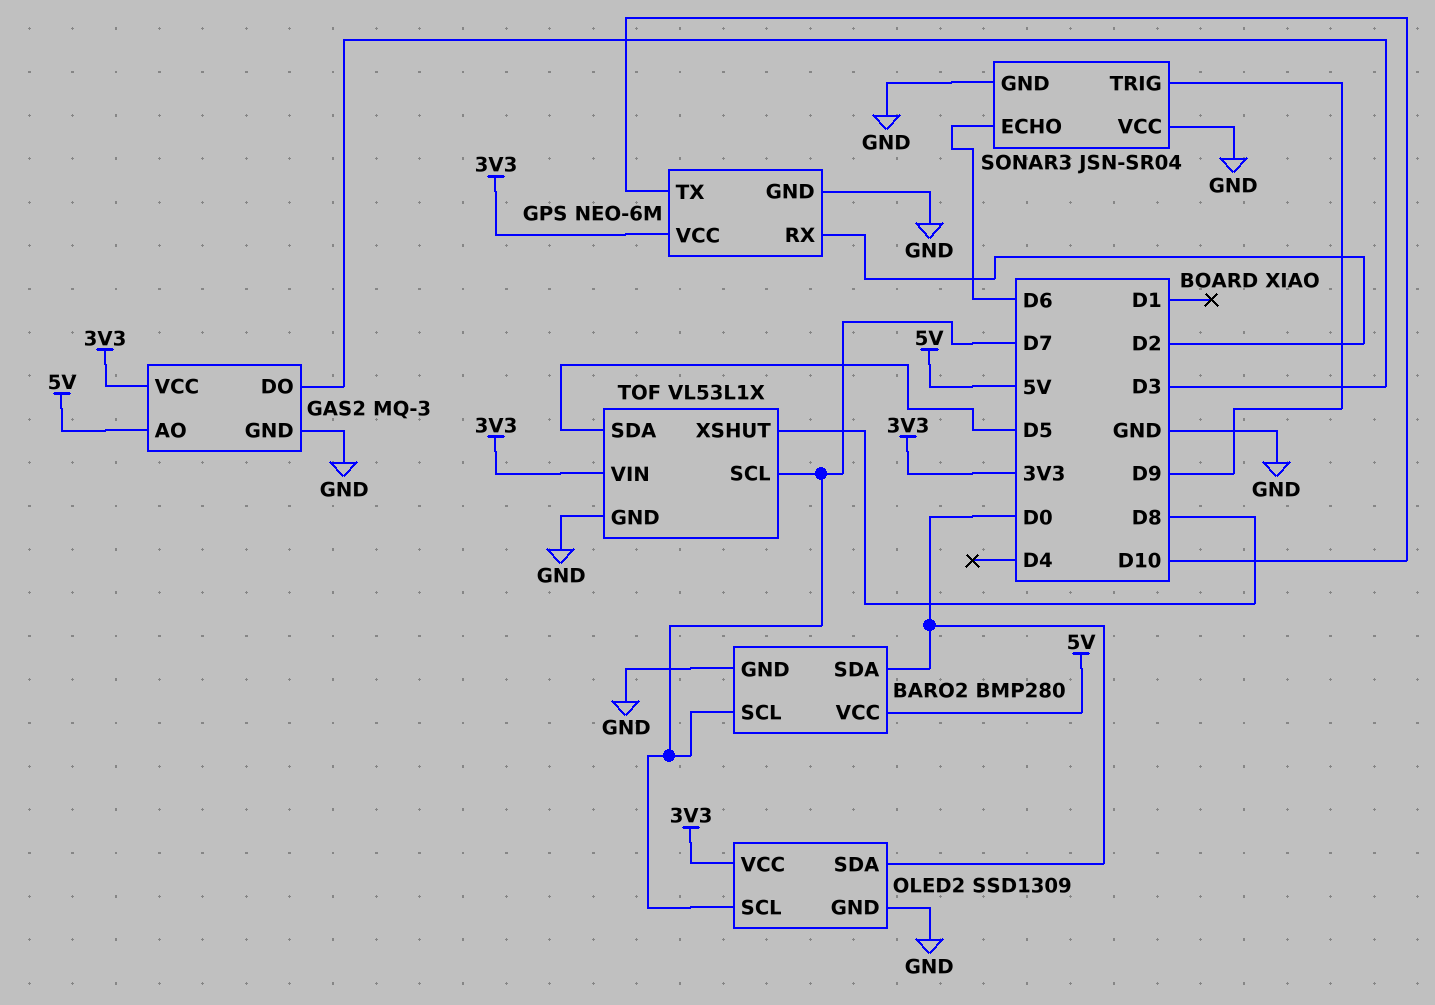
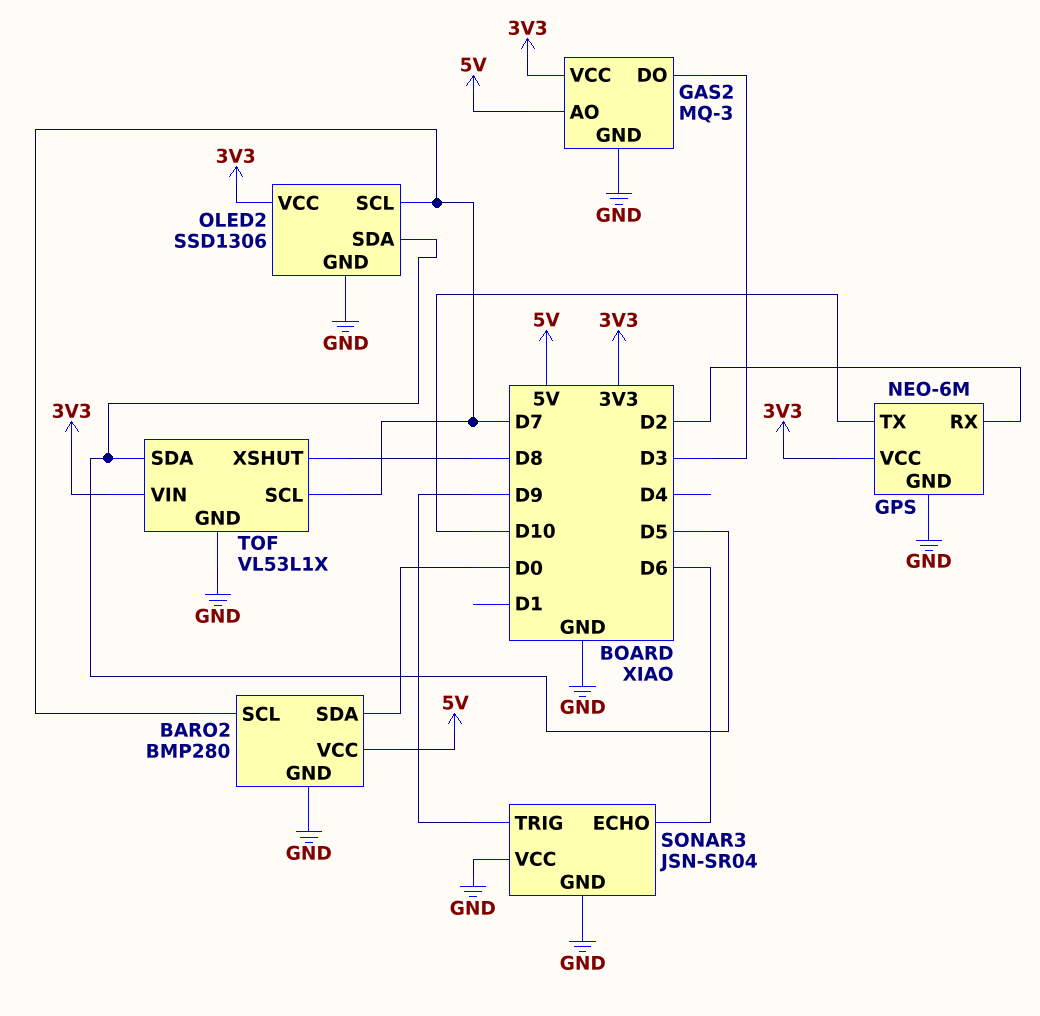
OLED2: SSD1309 -> SSD1306
OLED2 pin SDA: D0 -> D5

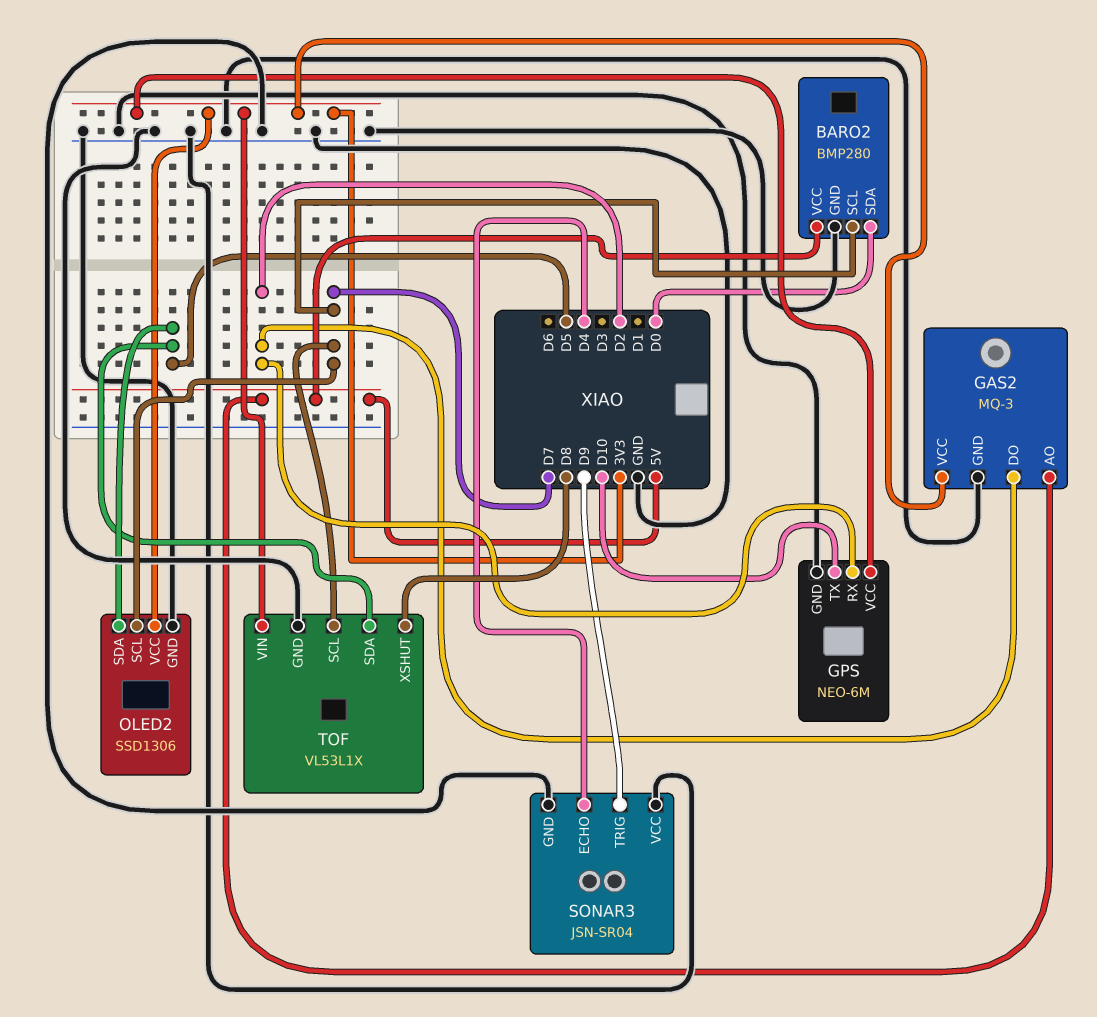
GAS2 pin DO: D3 -> D2
SONAR3 pin ECHO: D6 -> D4

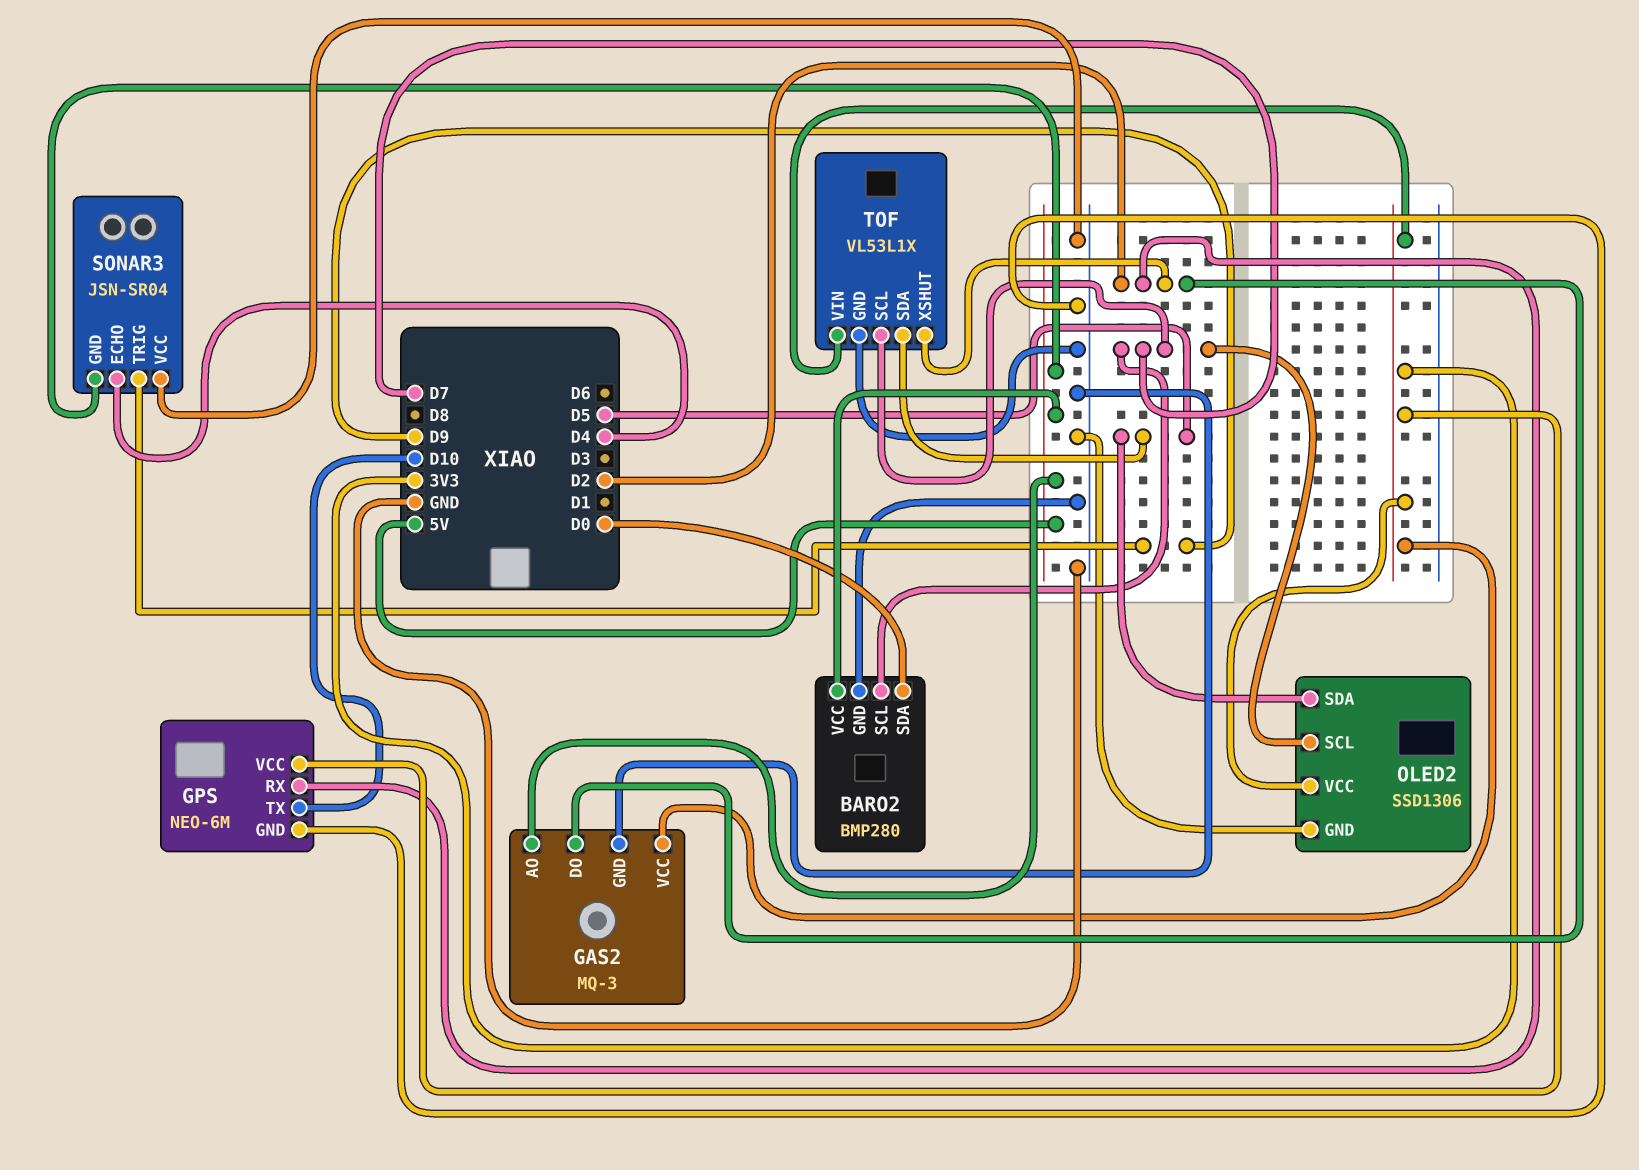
SONAR3 pin GND: GND -> 5V
TOF pin XSHUT: D8 -> D2

